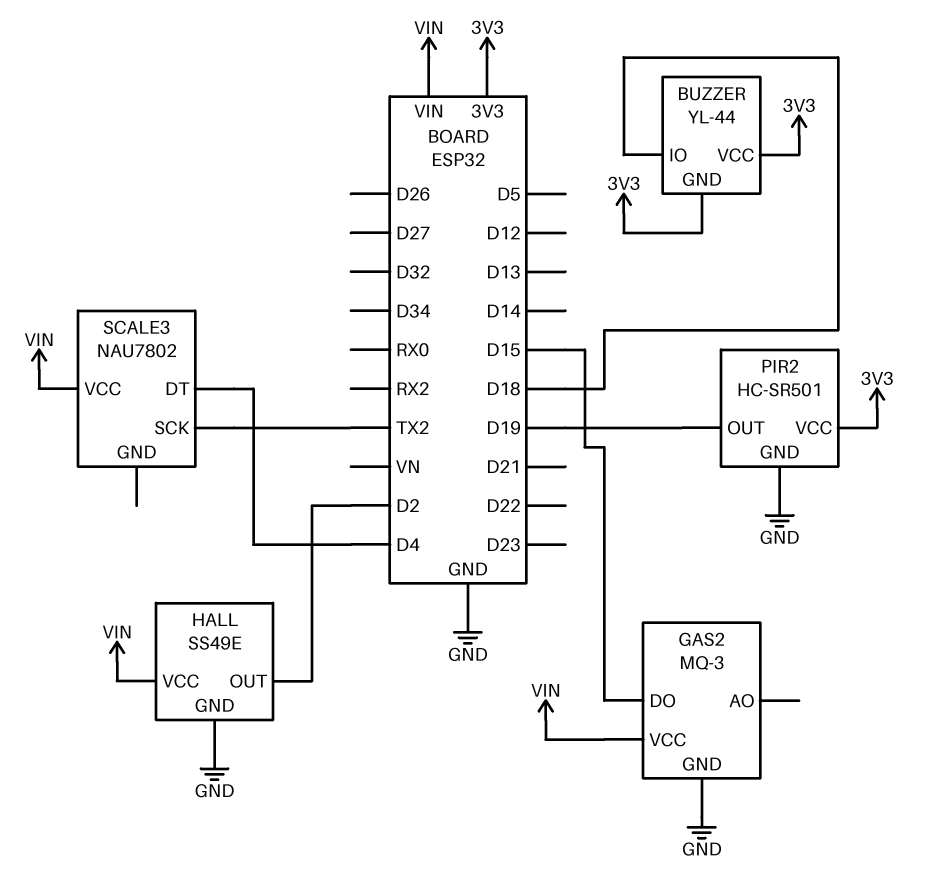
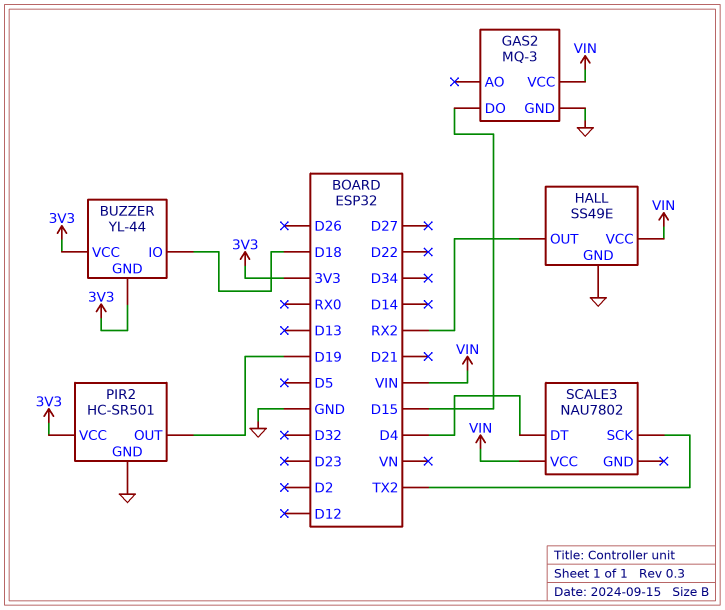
HALL pin OUT: D2 -> RX2

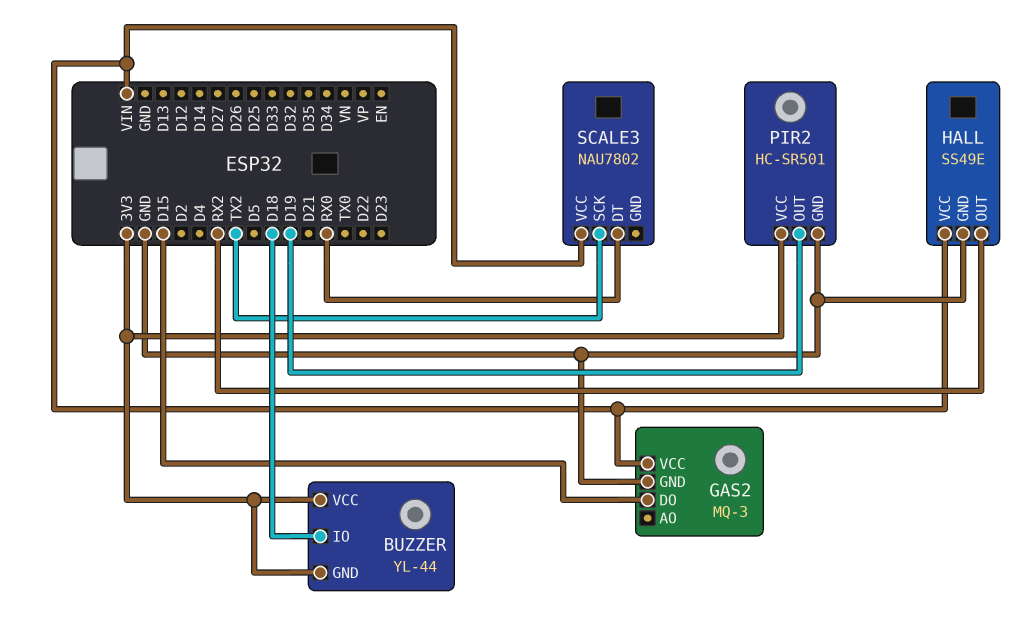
SCALE3 pin DT: D4 -> RX0

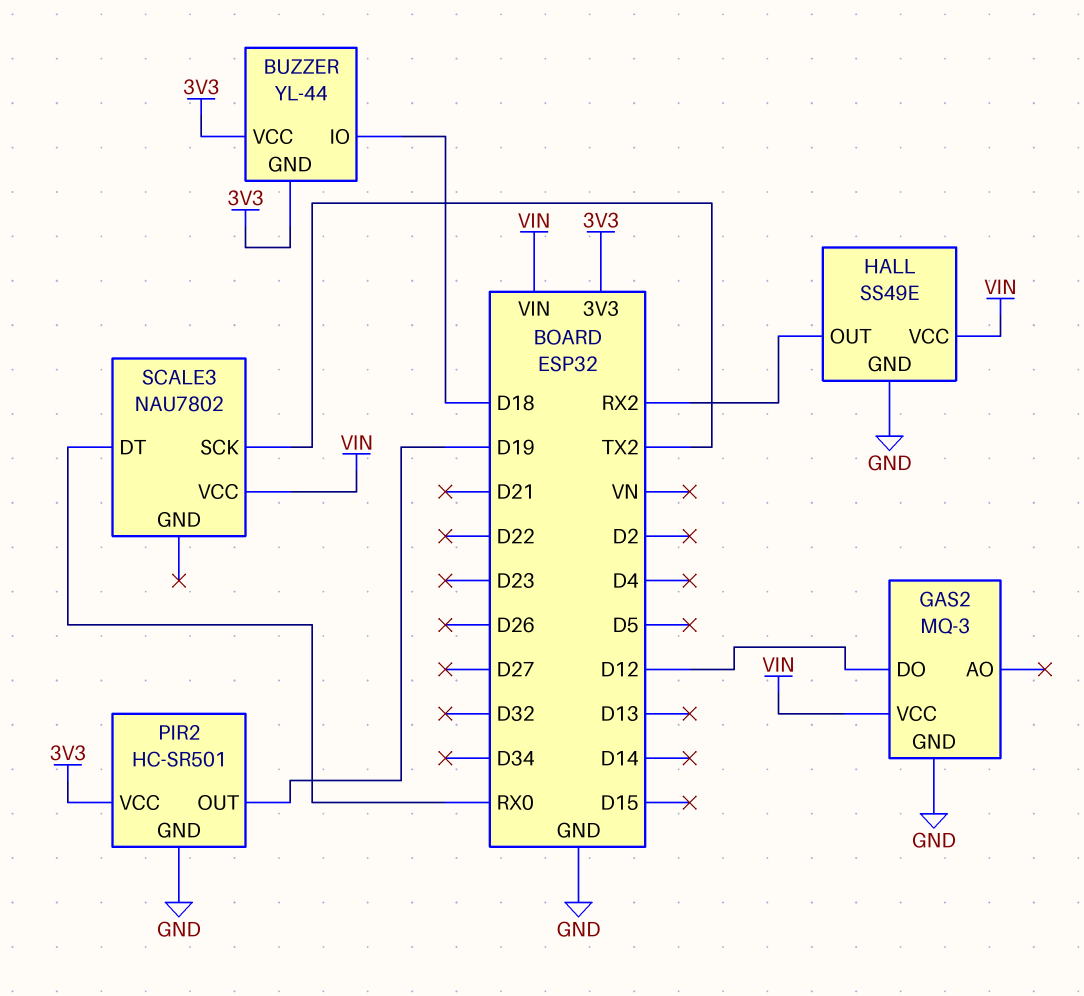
GAS2 pin DO: D15 -> D12

